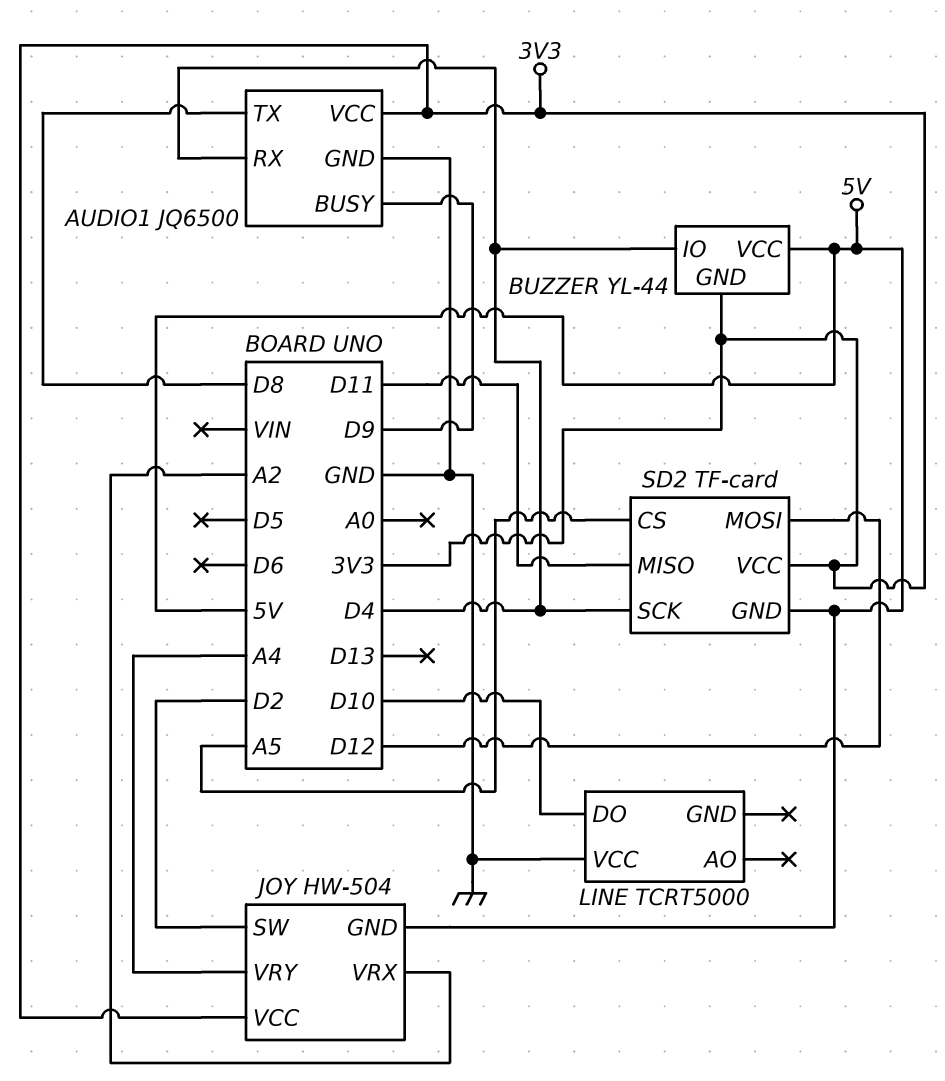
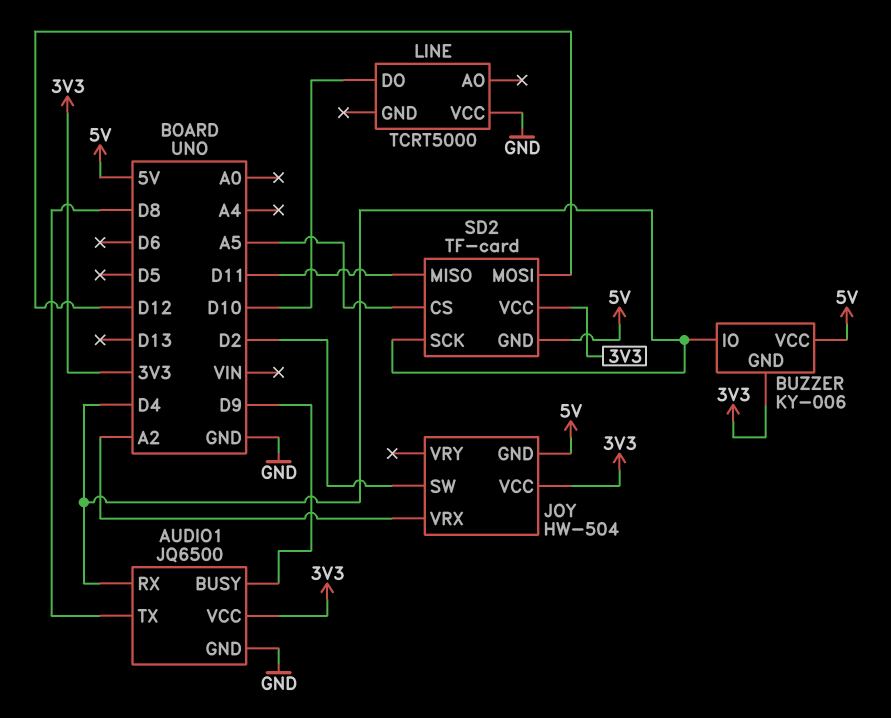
BUZZER: YL-44 -> KY-006
JOY pin VRY: A4 -> none

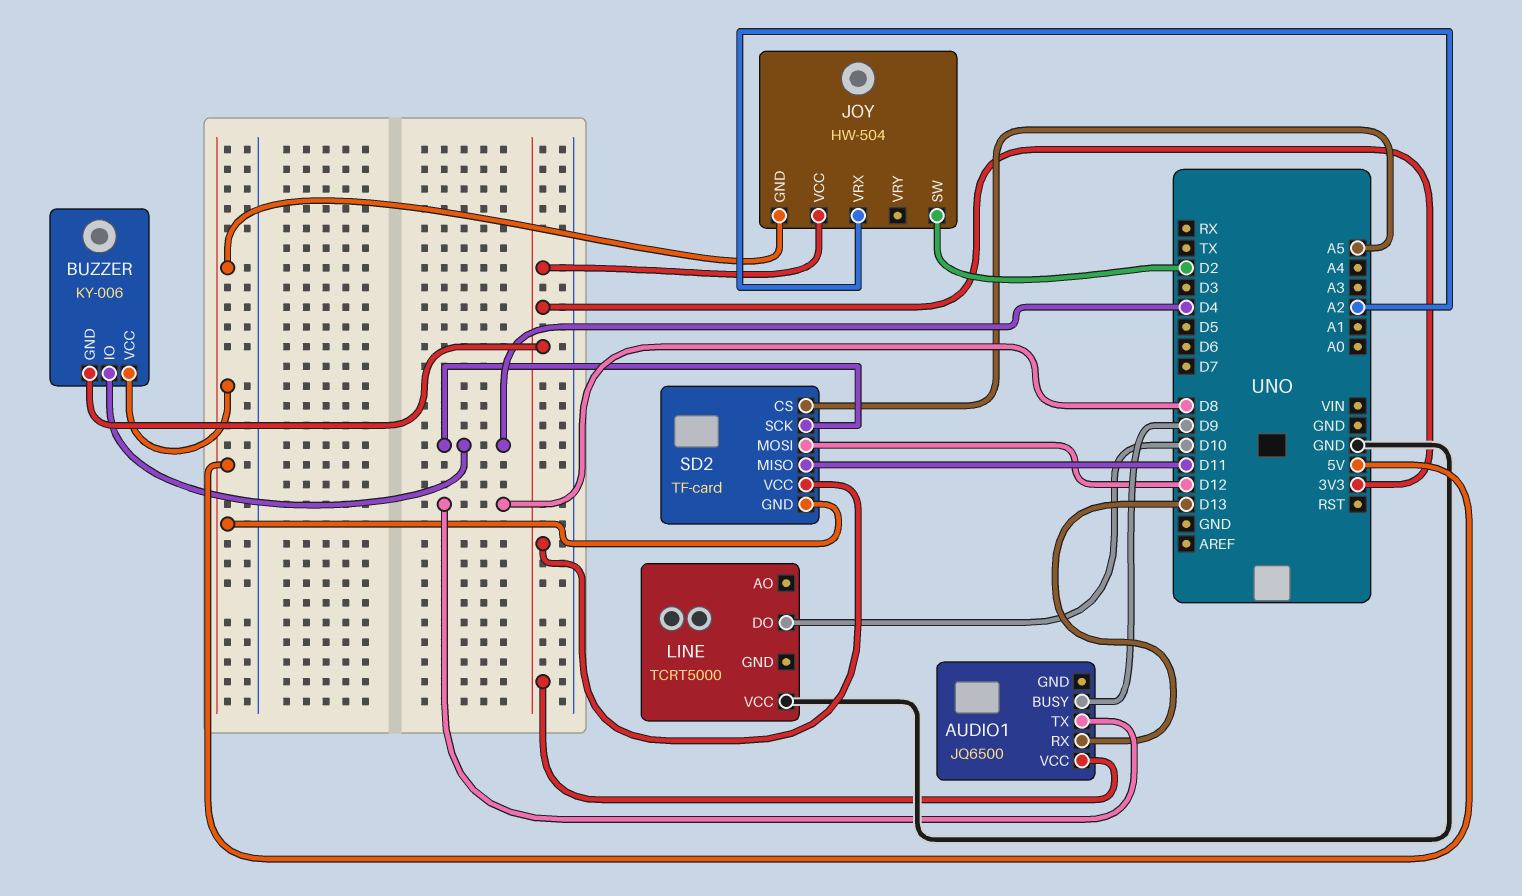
AUDIO1 pin GND: GND -> none
AUDIO1 pin RX: D4 -> D13

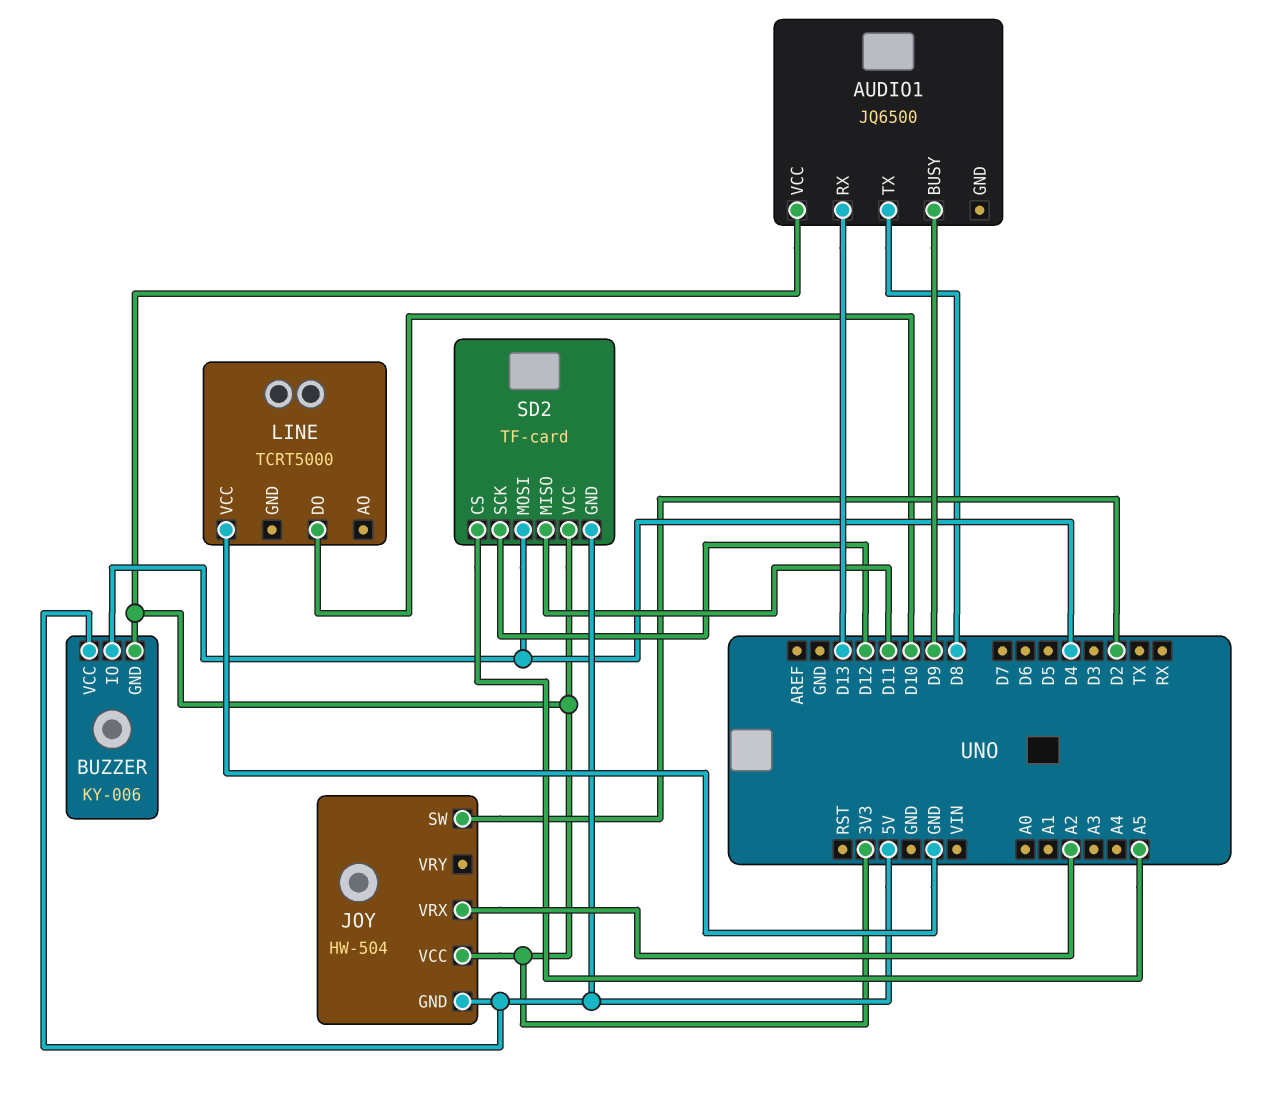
SD2 pin MOSI: D12 -> D4
SD2 pin SCK: D4 -> D12

